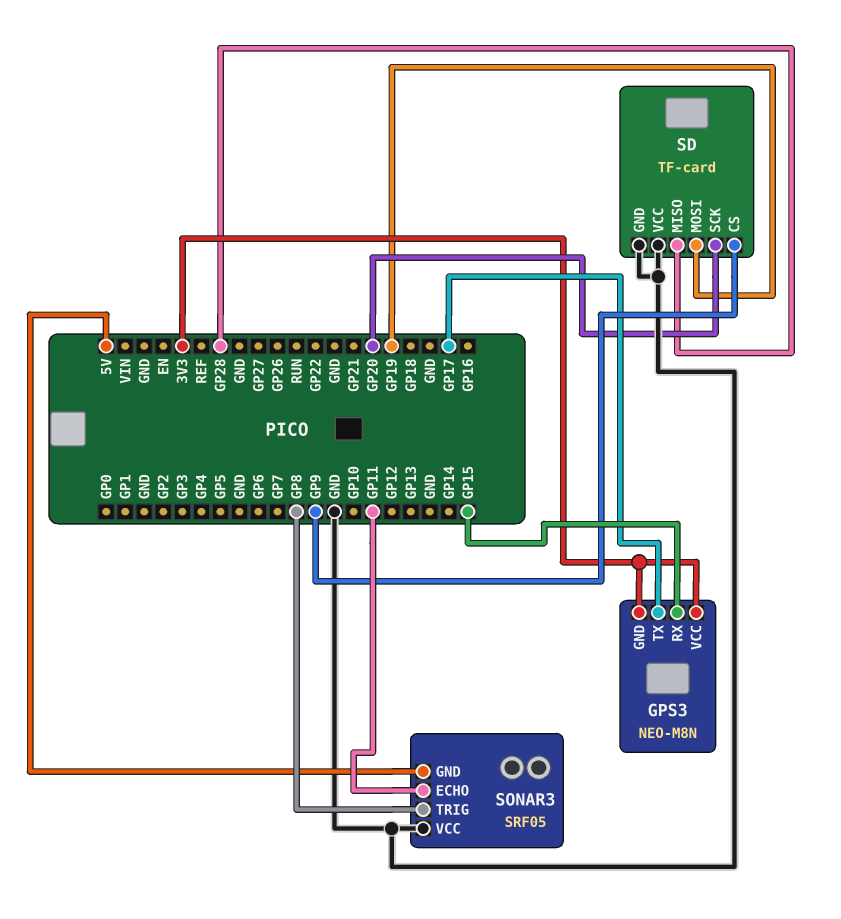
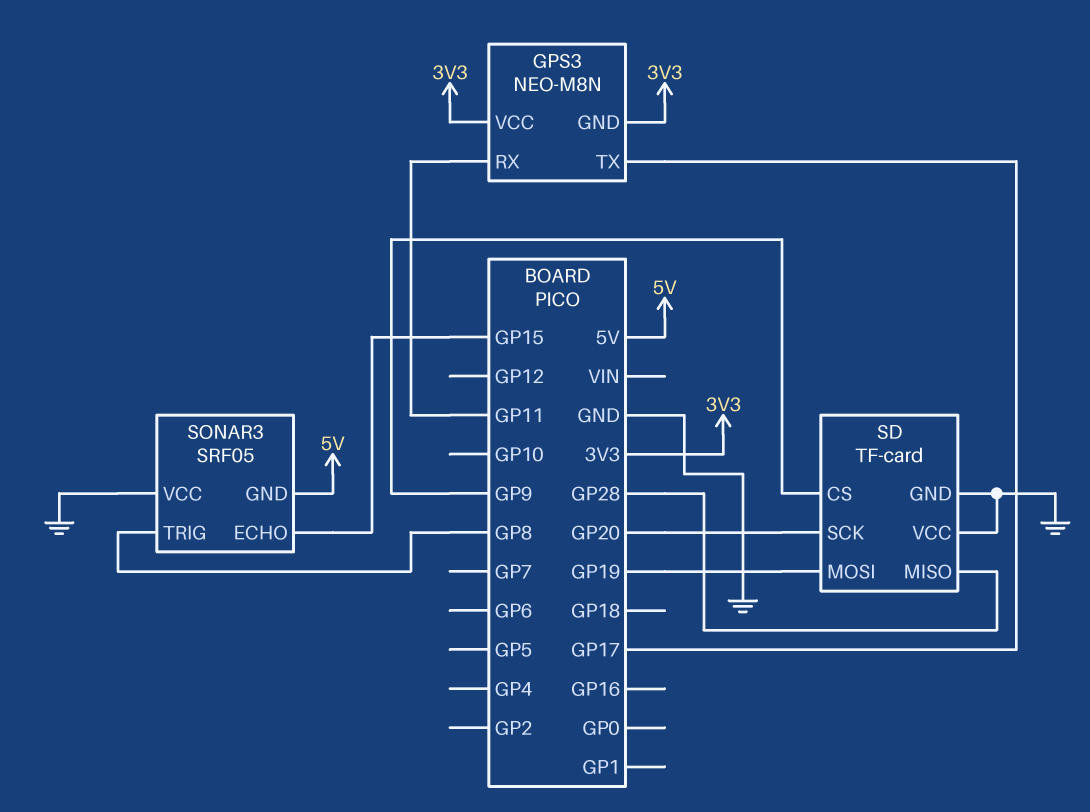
GPS3 pin RX: GP15 -> GP11
SONAR3 pin ECHO: GP11 -> GP15

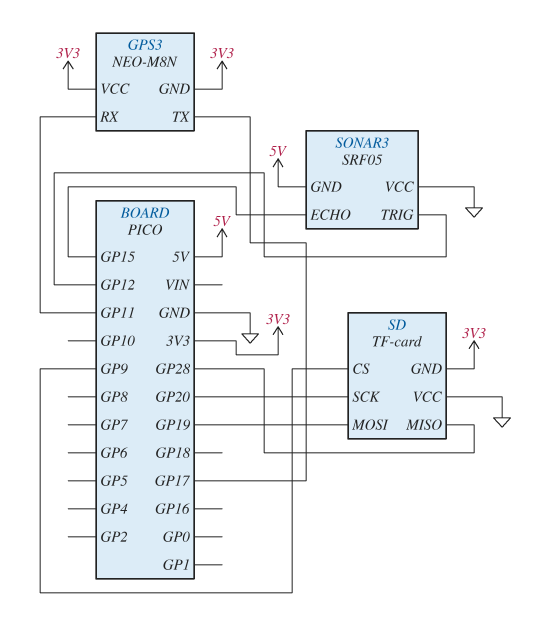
SD pin GND: GND -> 3V3
SONAR3 pin TRIG: GP8 -> GP12

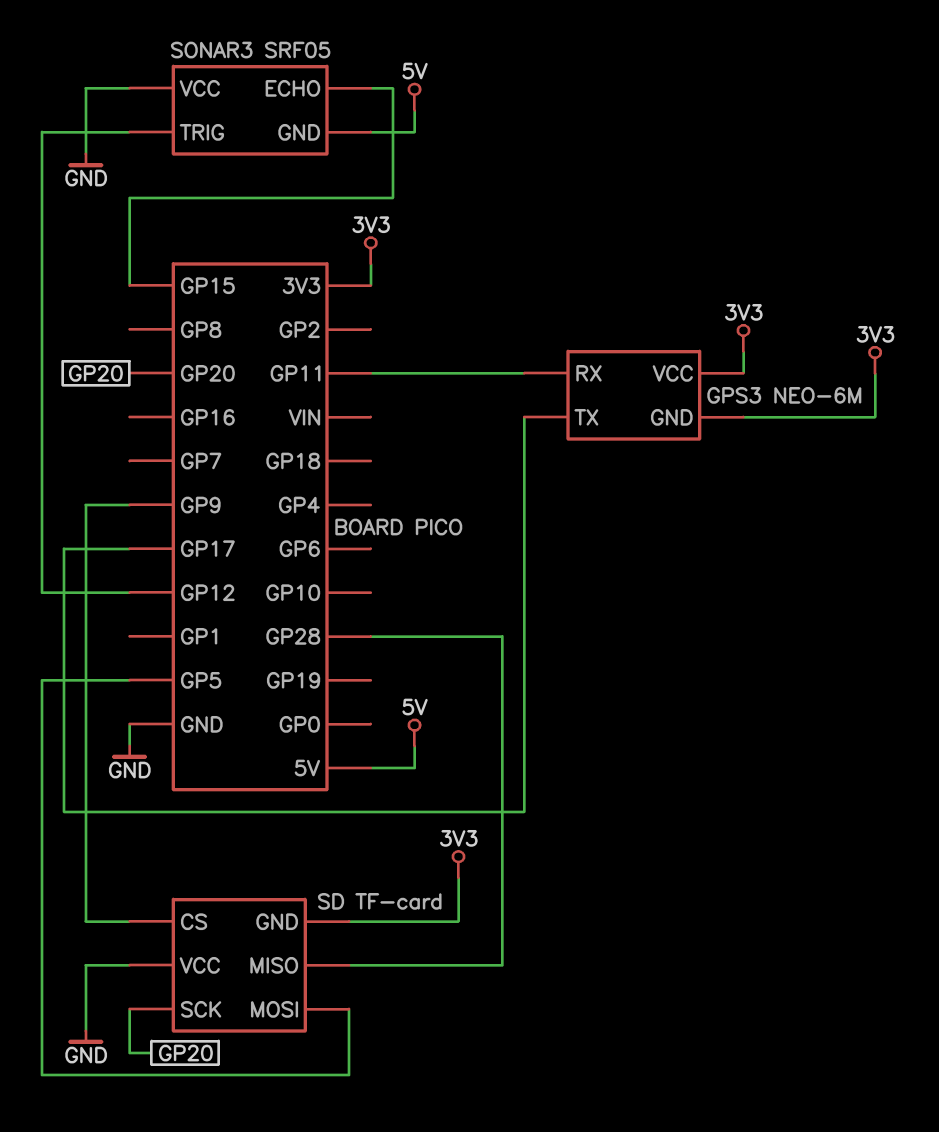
GPS3: NEO-M8N -> NEO-6M
SD pin MOSI: GP19 -> GP5

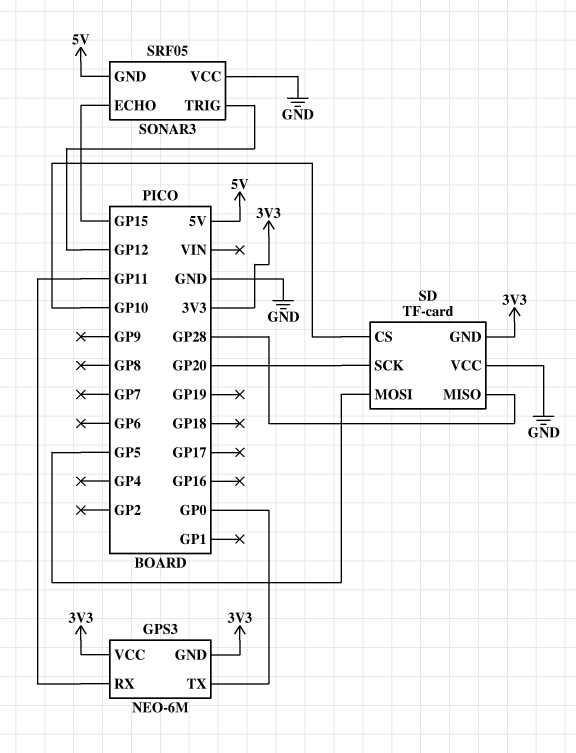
GPS3 pin TX: GP17 -> GP0
SD pin CS: GP9 -> GP10

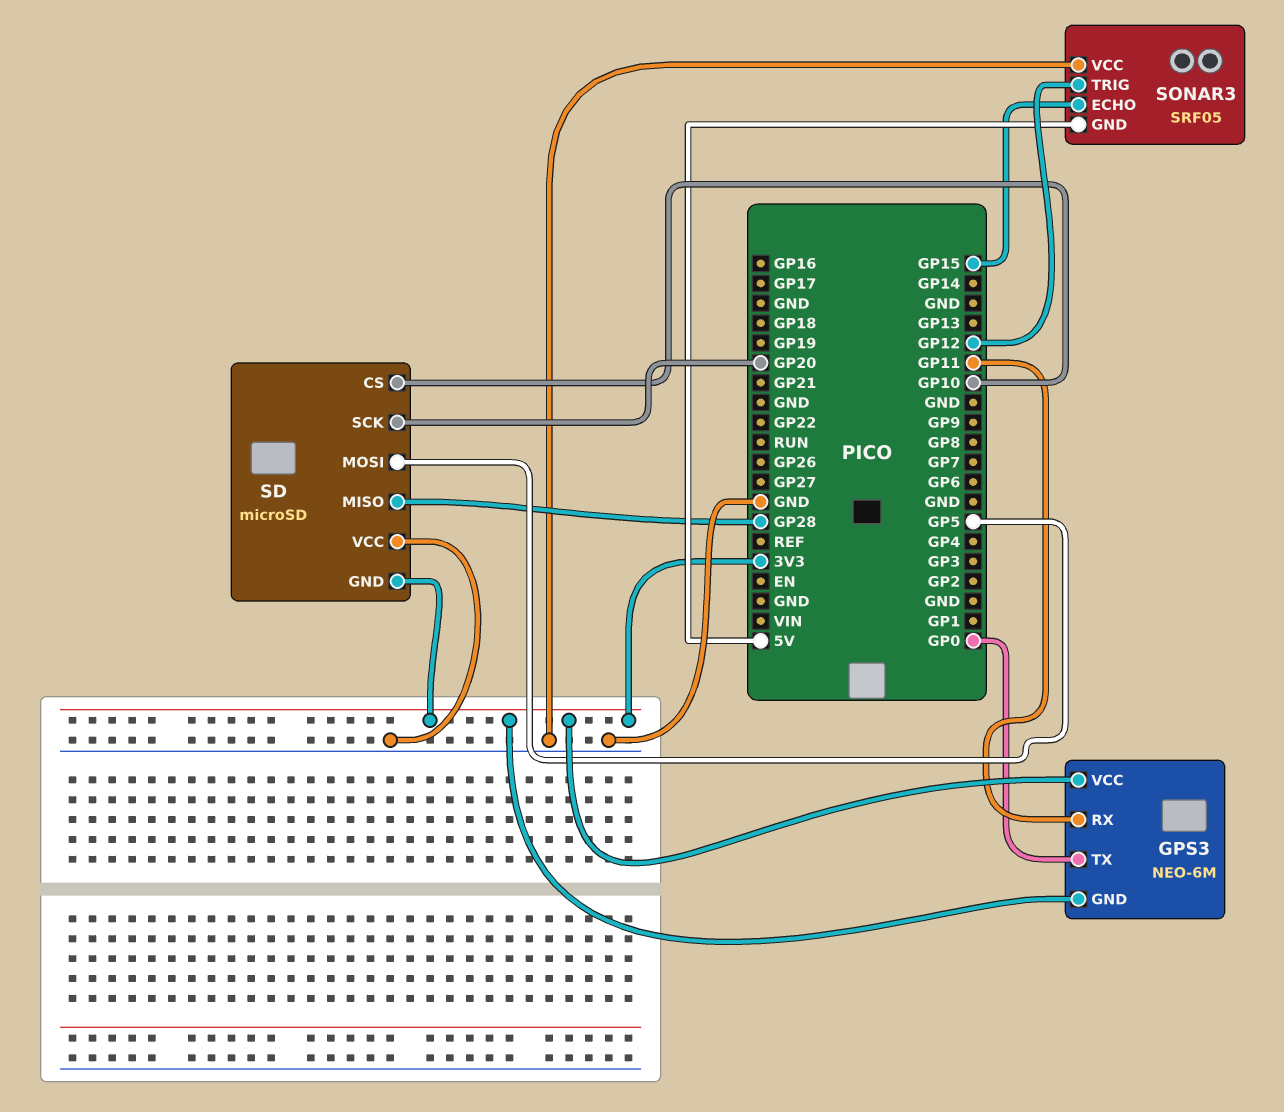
SD: TF-card -> microSD

